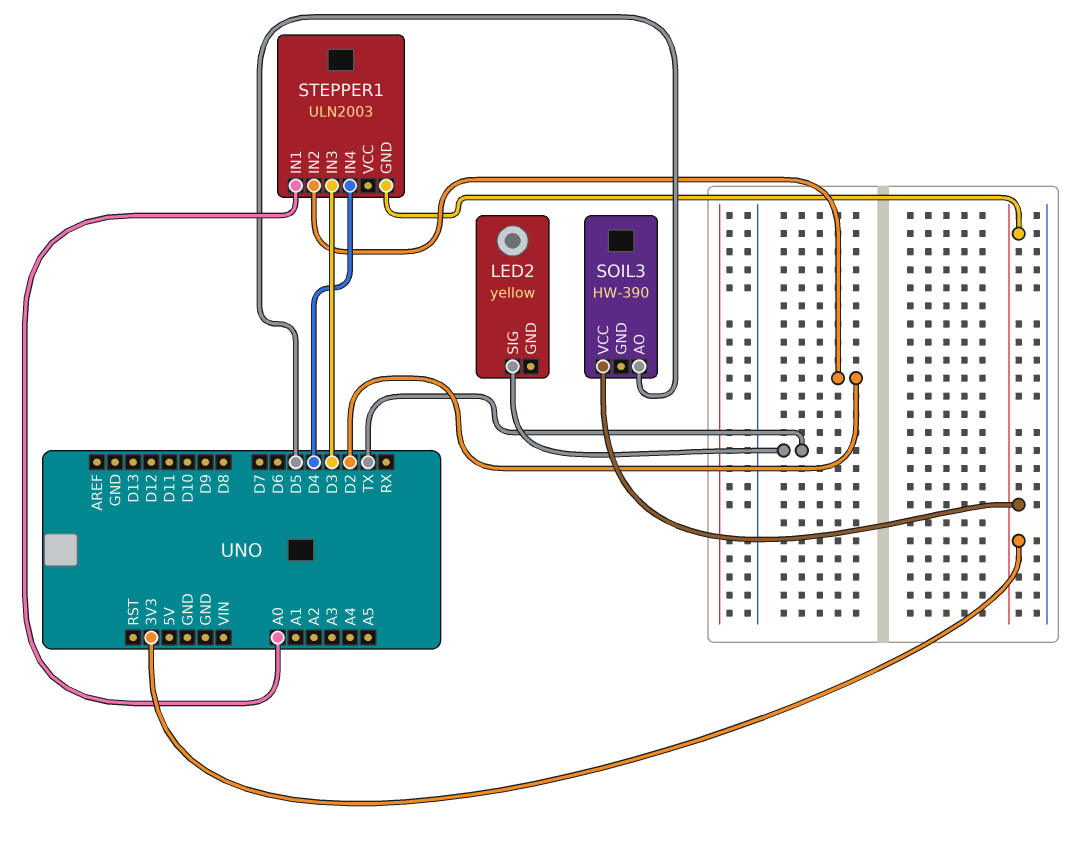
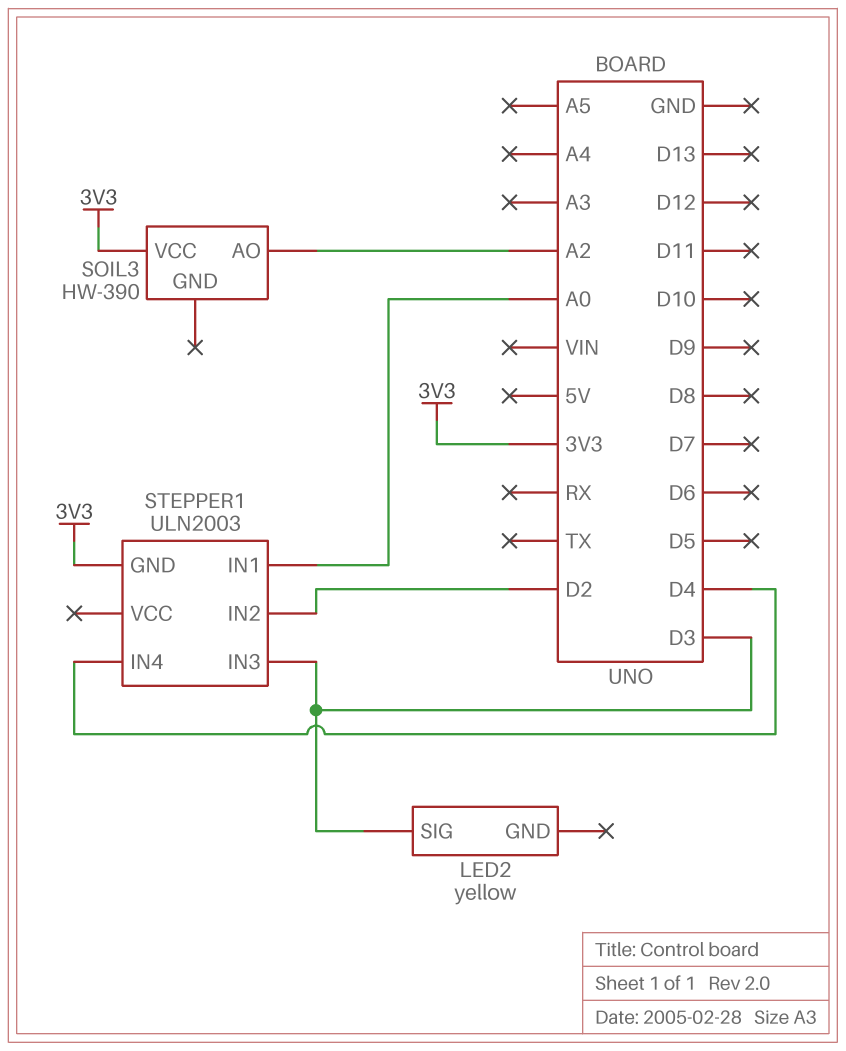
LED2 pin SIG: TX -> D3
SOIL3 pin AO: D5 -> A2

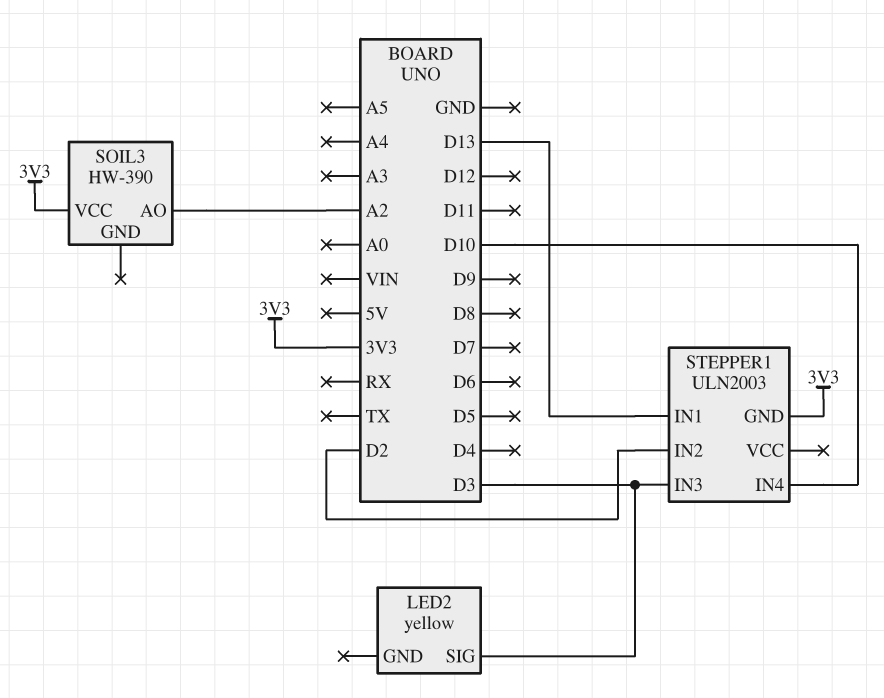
STEPPER1 pin IN1: A0 -> D13
STEPPER1 pin IN4: D4 -> D10

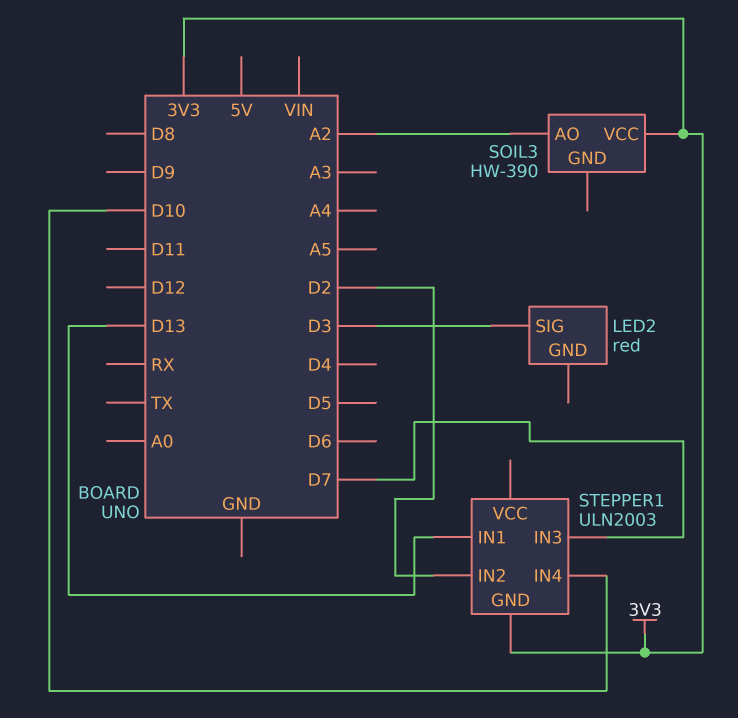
LED2: yellow -> red
STEPPER1 pin IN3: D3 -> D7

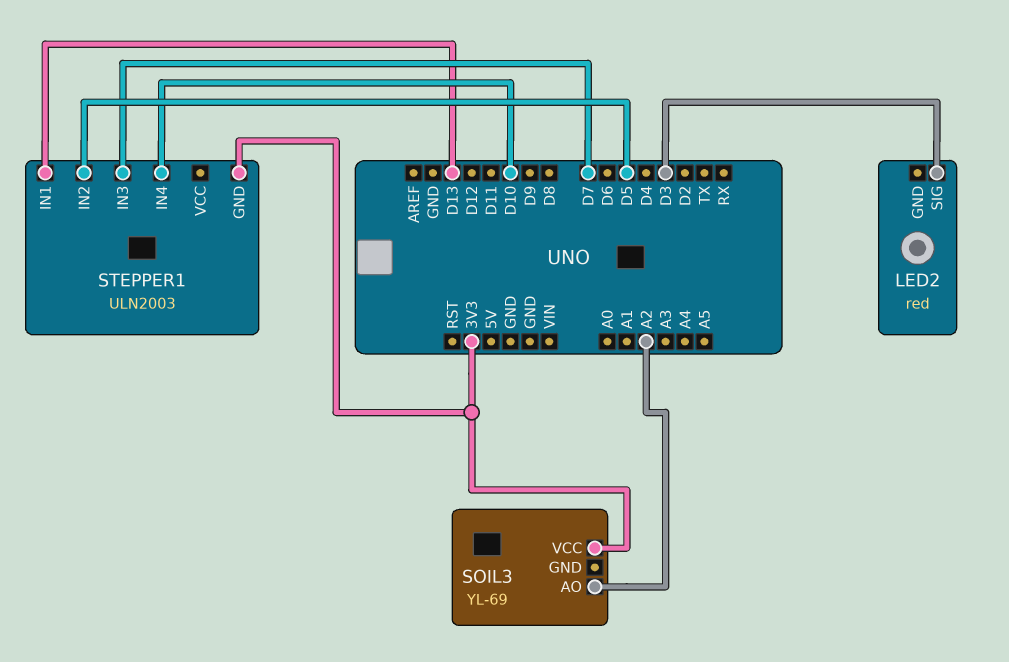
SOIL3: HW-390 -> YL-69
STEPPER1 pin IN2: D2 -> D5

